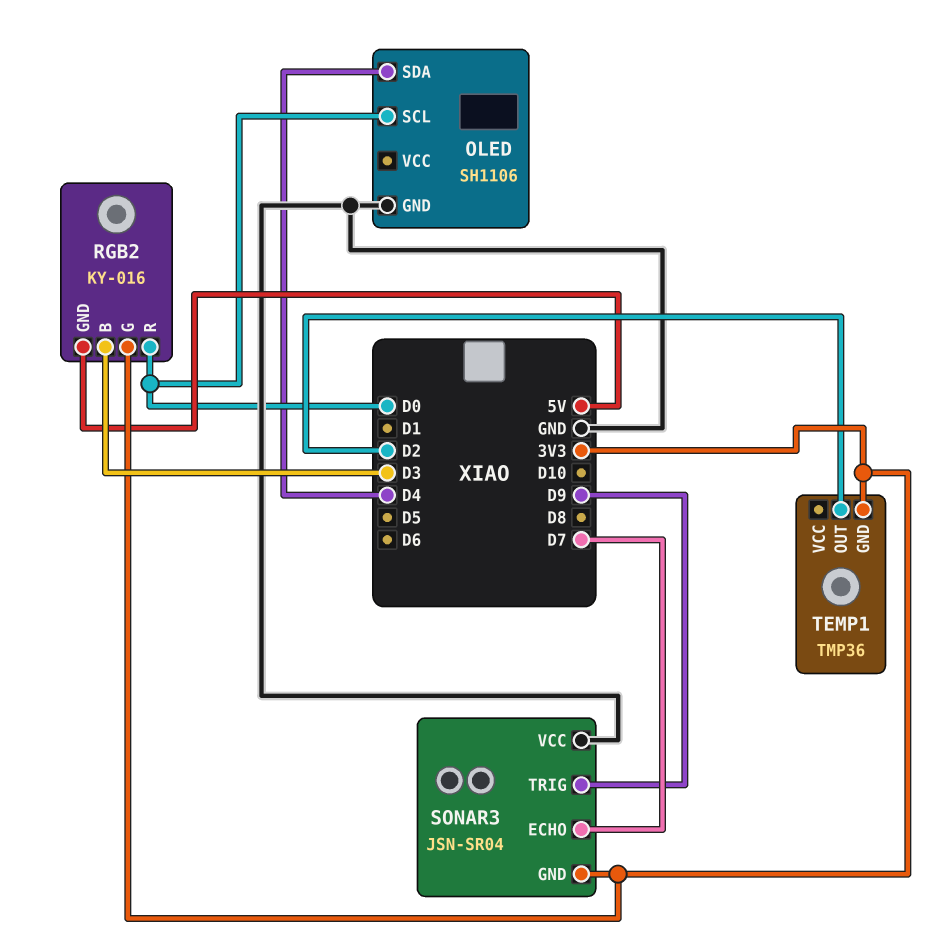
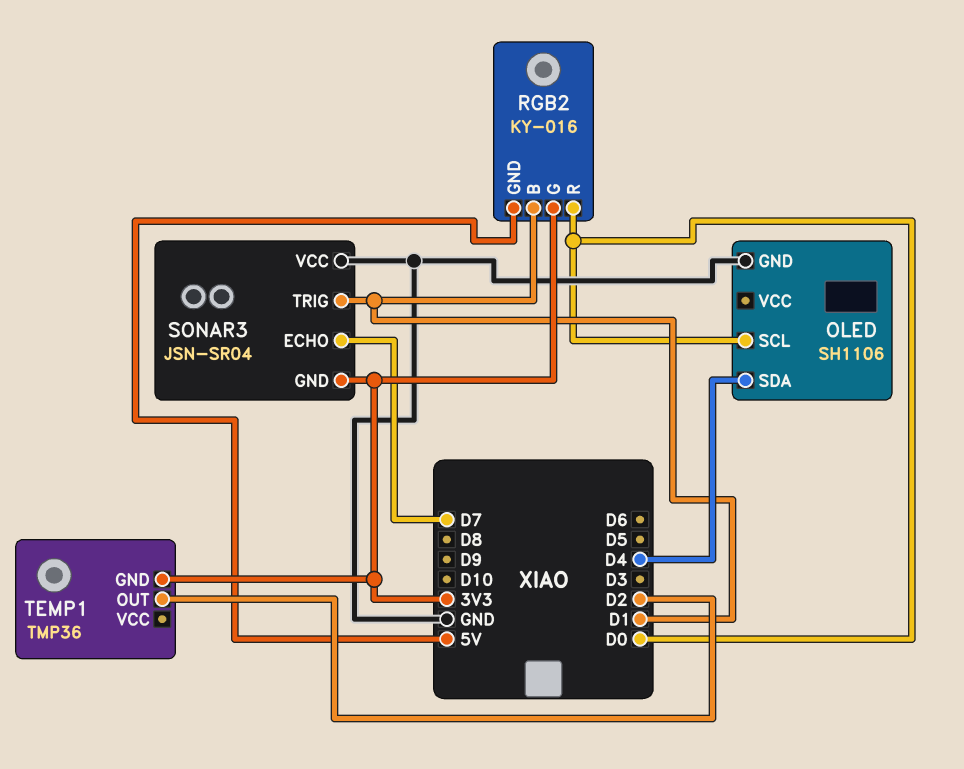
RGB2 pin B: D3 -> D1
SONAR3 pin TRIG: D9 -> D1

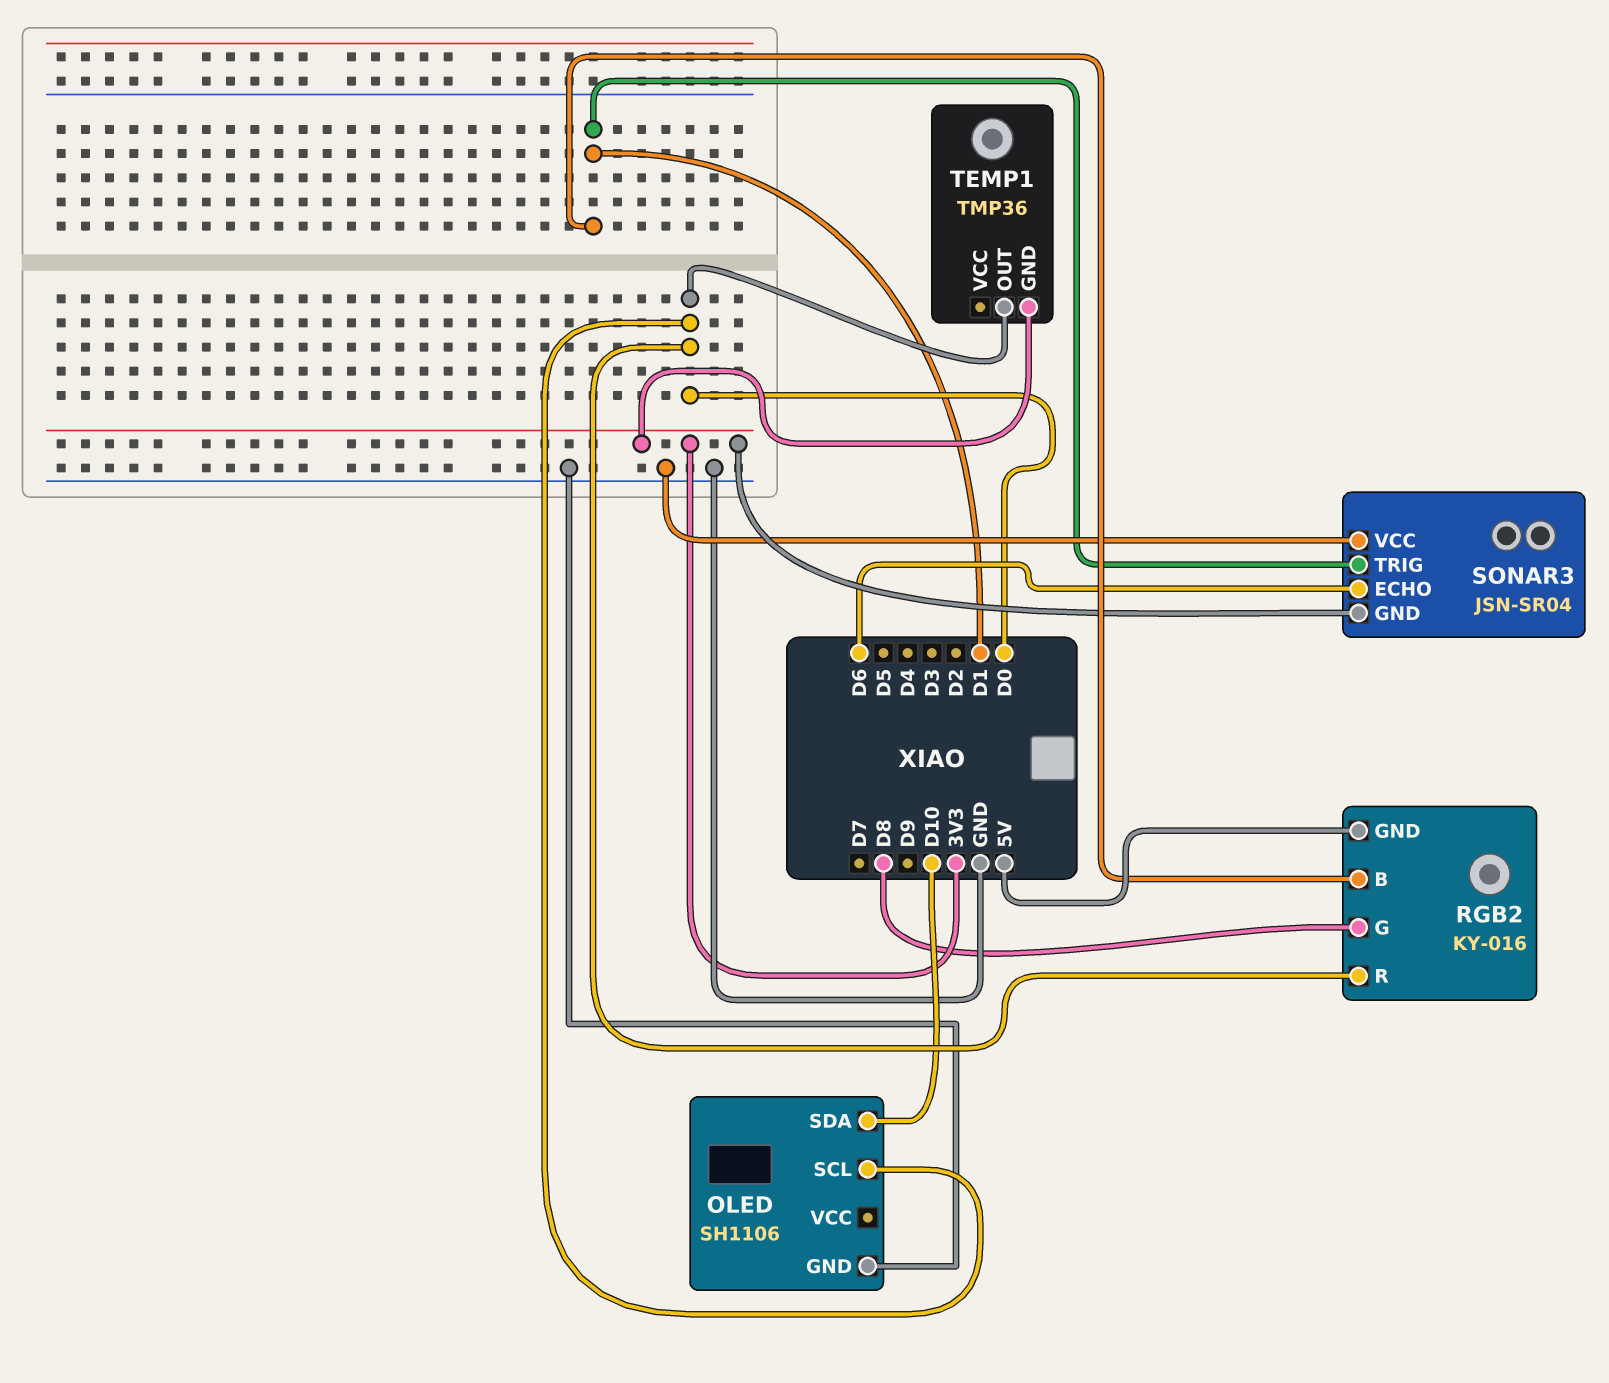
OLED pin SDA: D4 -> D10
RGB2 pin G: 3V3 -> D8
SONAR3 pin ECHO: D7 -> D6
TEMP1 pin OUT: D2 -> D0

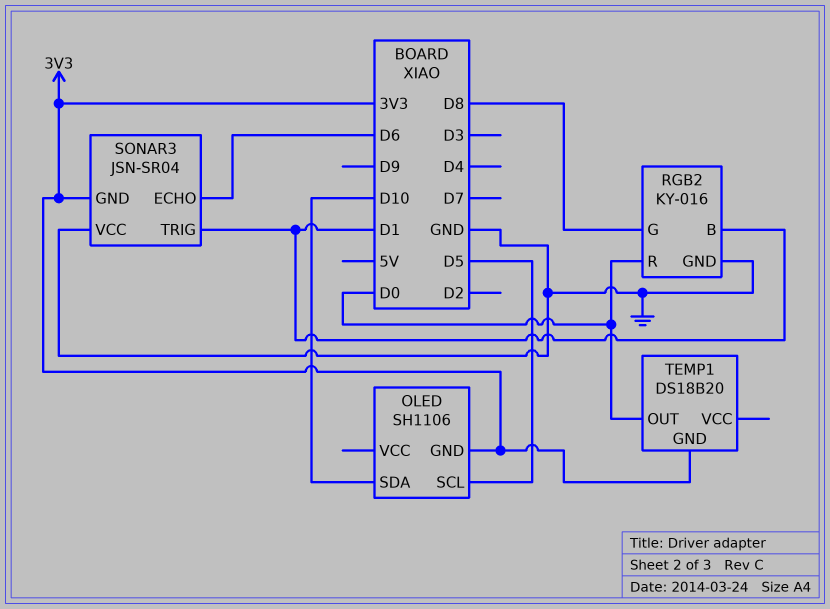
OLED pin GND: GND -> 3V3
OLED pin SCL: D0 -> D5
RGB2 pin GND: 5V -> GND
TEMP1: TMP36 -> DS18B20

